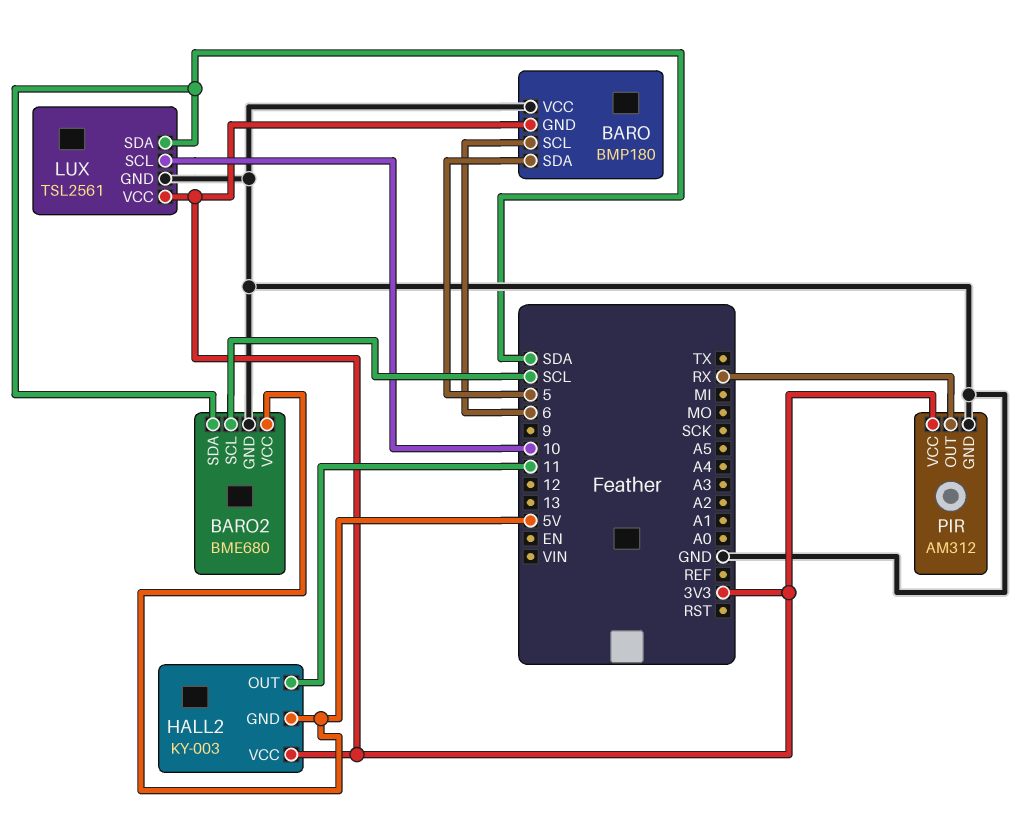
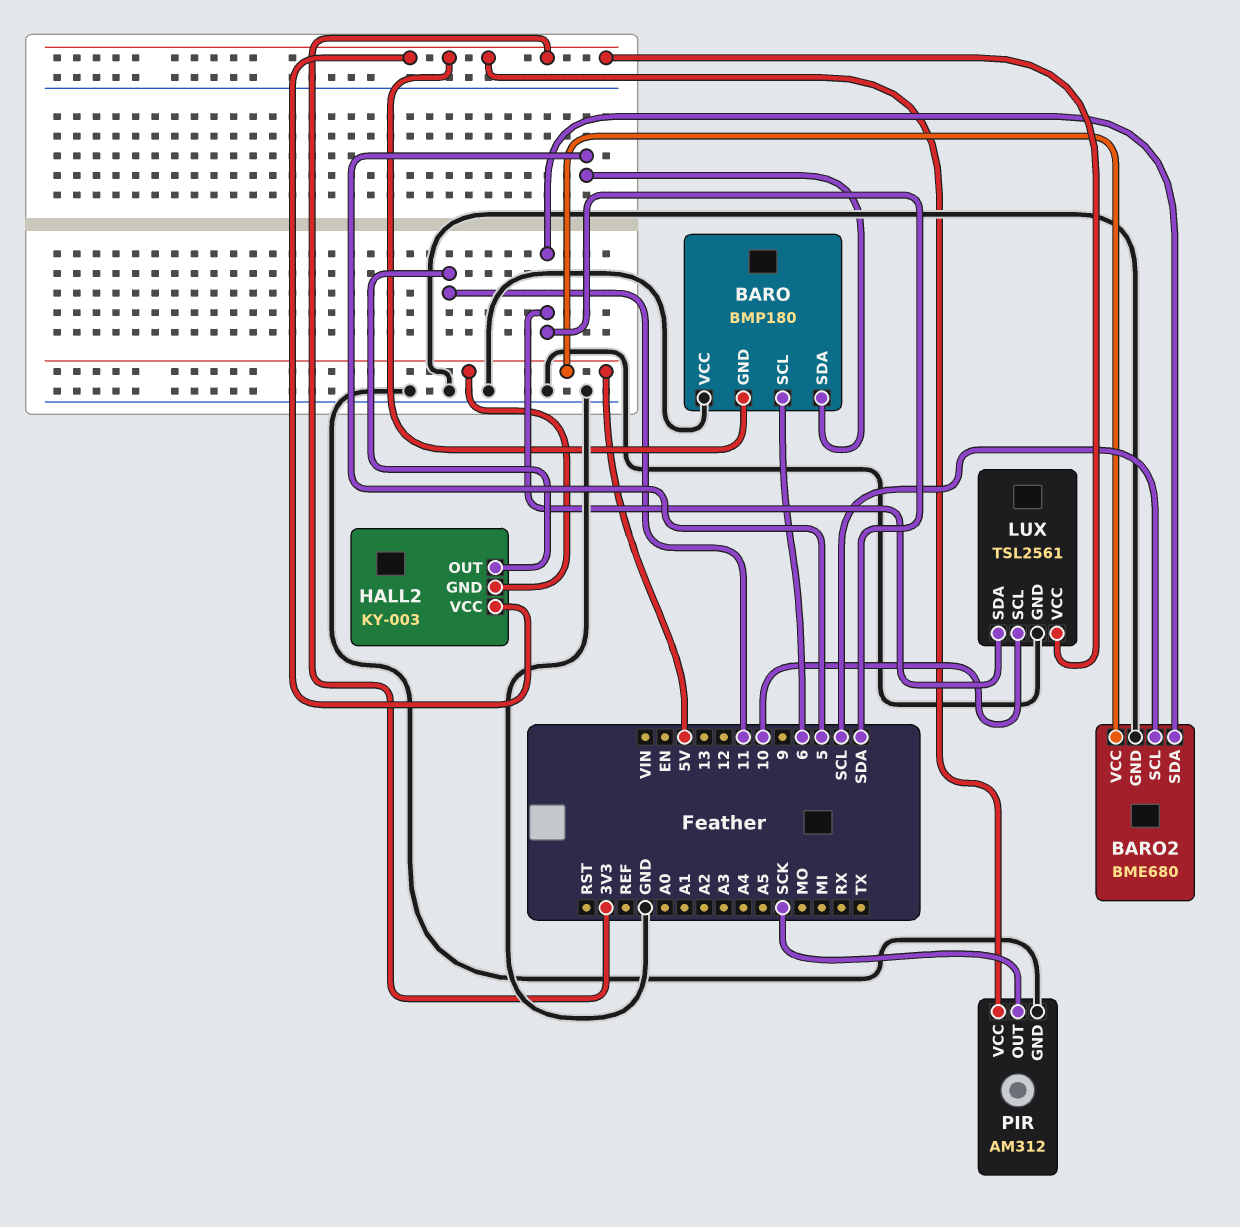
PIR pin OUT: RX -> SCK

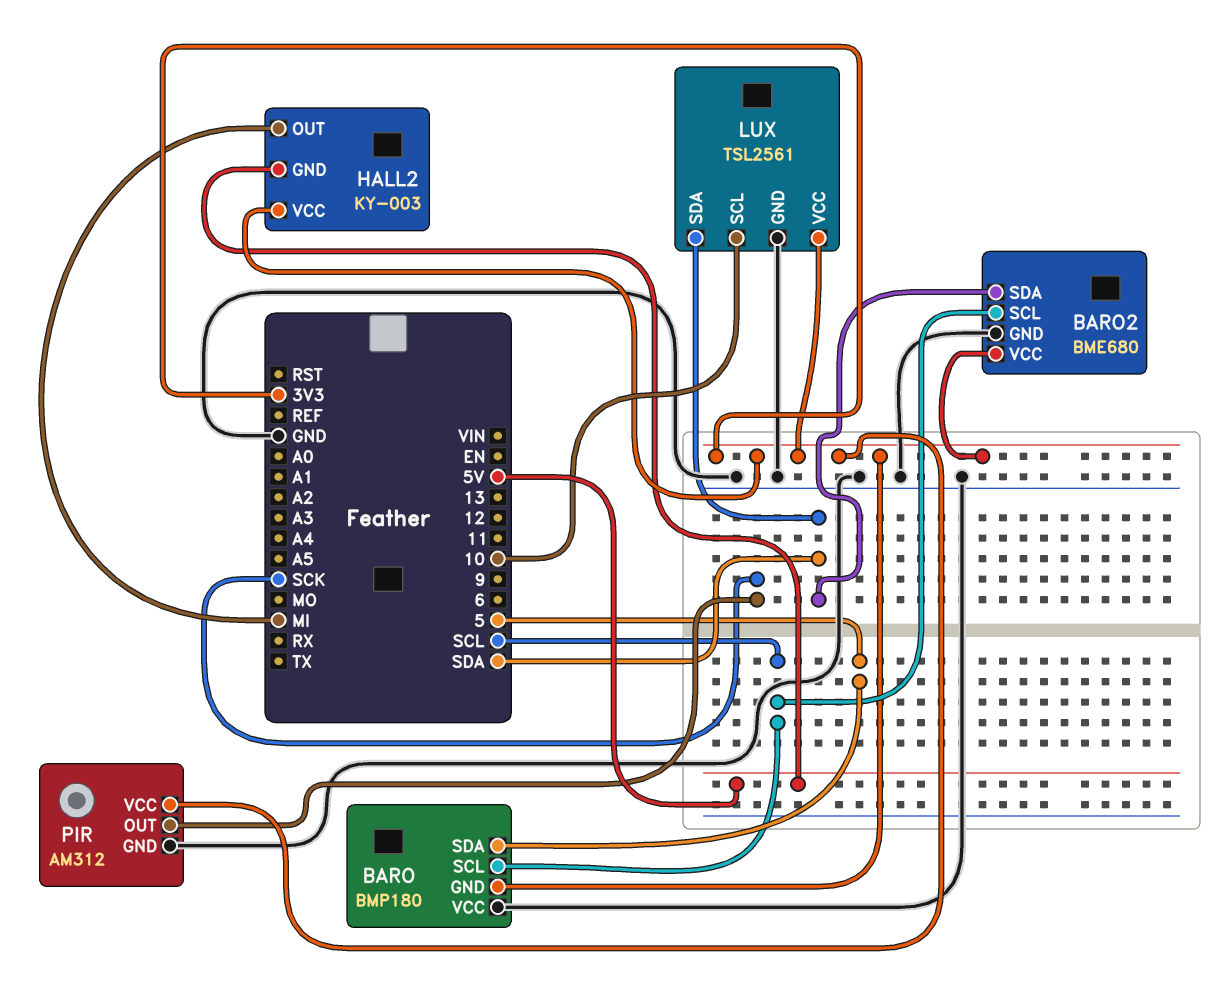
BARO pin SCL: 6 -> SCL
BARO2 pin VCC: 5V -> 3V3
HALL2 pin OUT: 11 -> MI

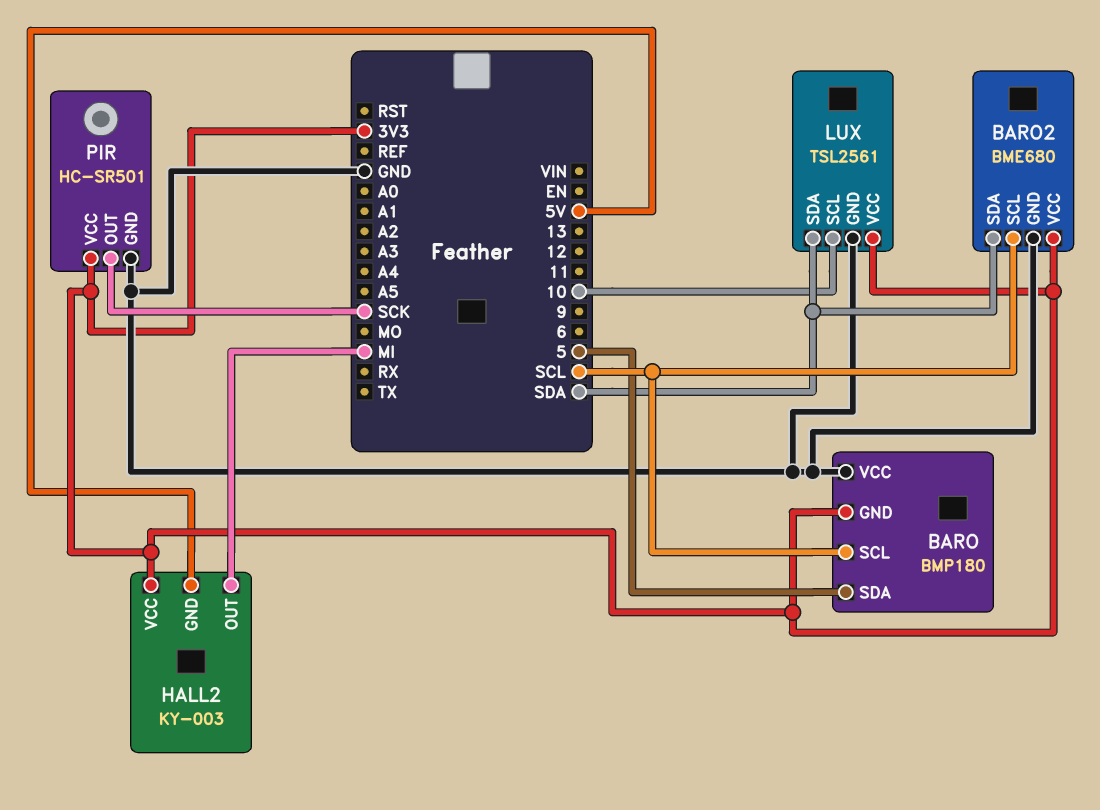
PIR: AM312 -> HC-SR501

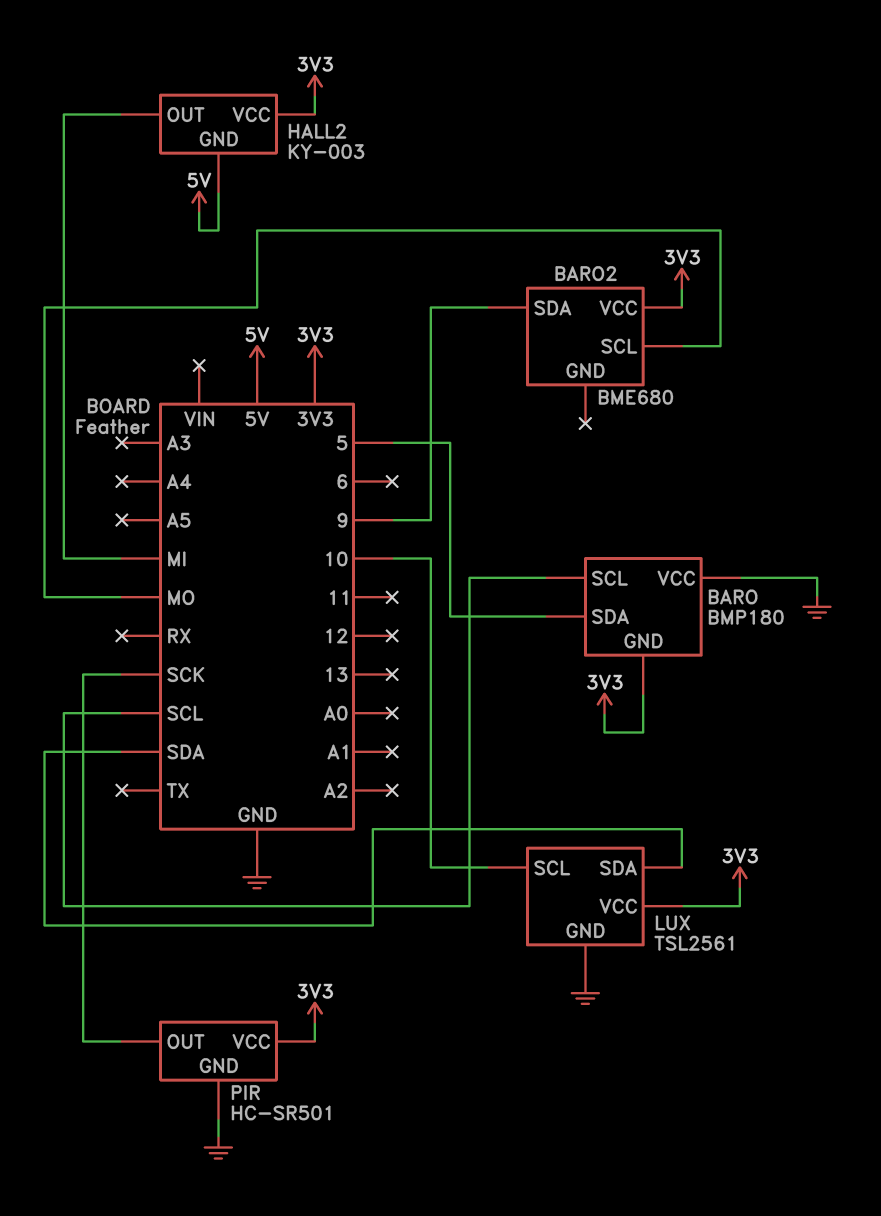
BARO2 pin GND: GND -> none
BARO2 pin SCL: SCL -> MO
BARO2 pin SDA: SDA -> 9

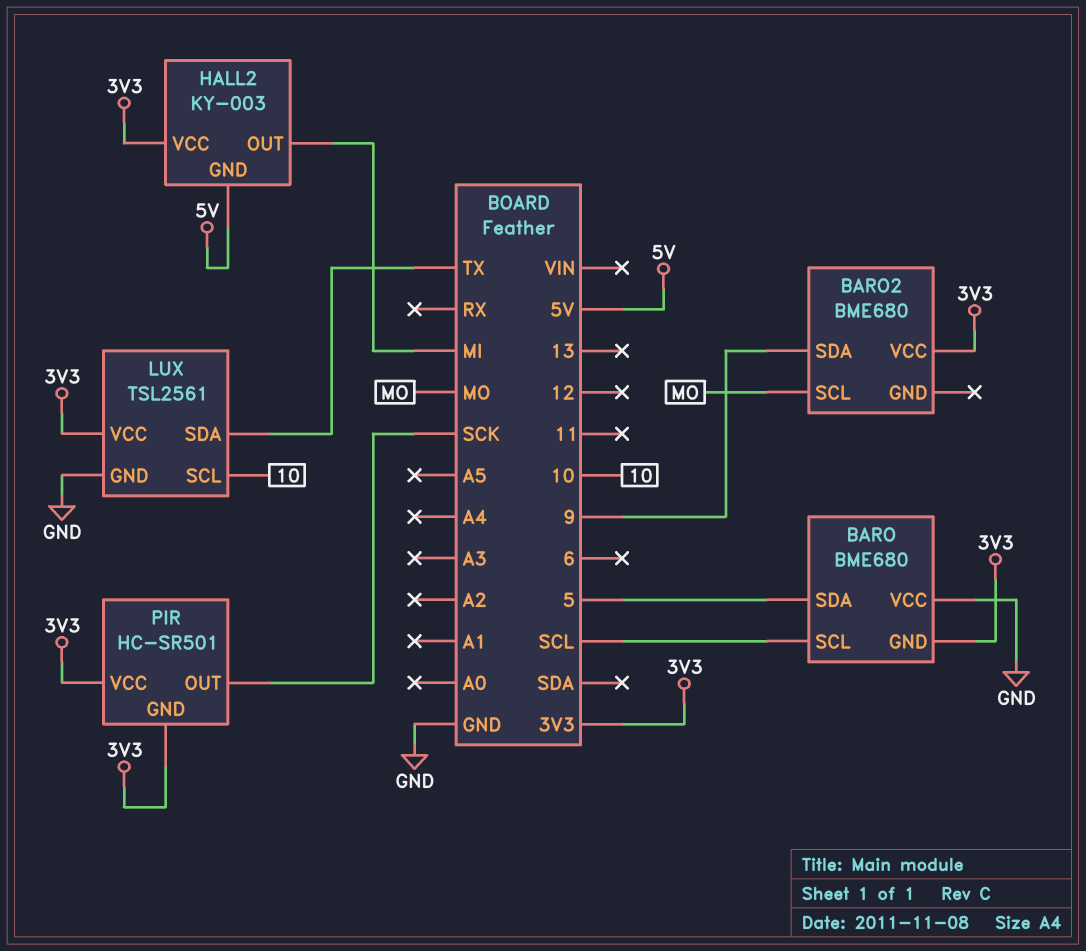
BARO: BMP180 -> BME680
LUX pin SDA: SDA -> TX
PIR pin GND: GND -> 3V3

